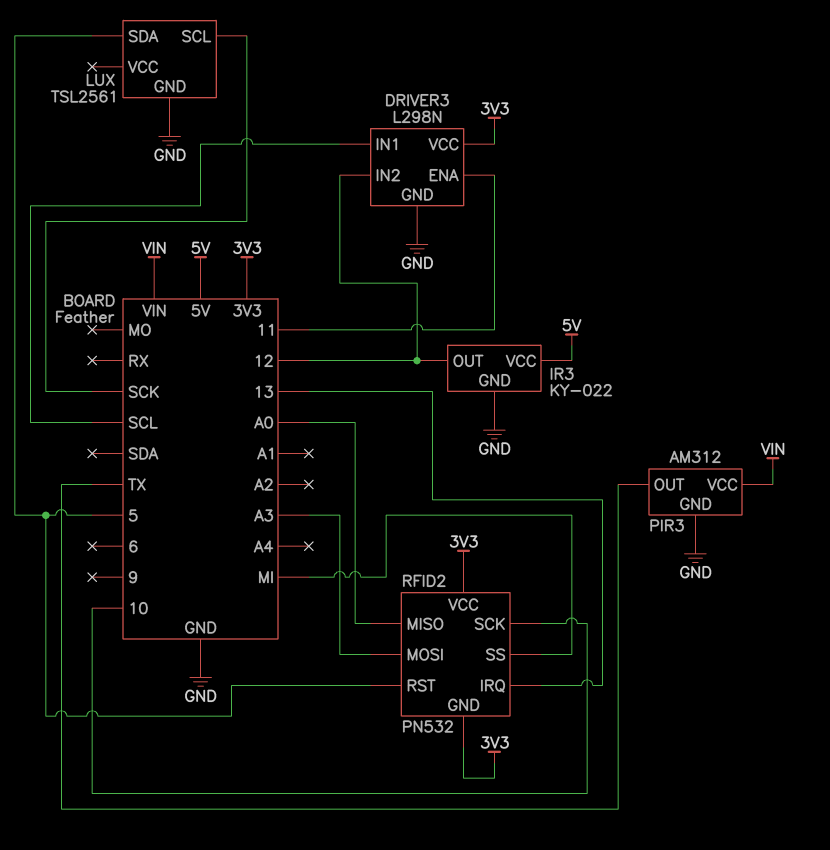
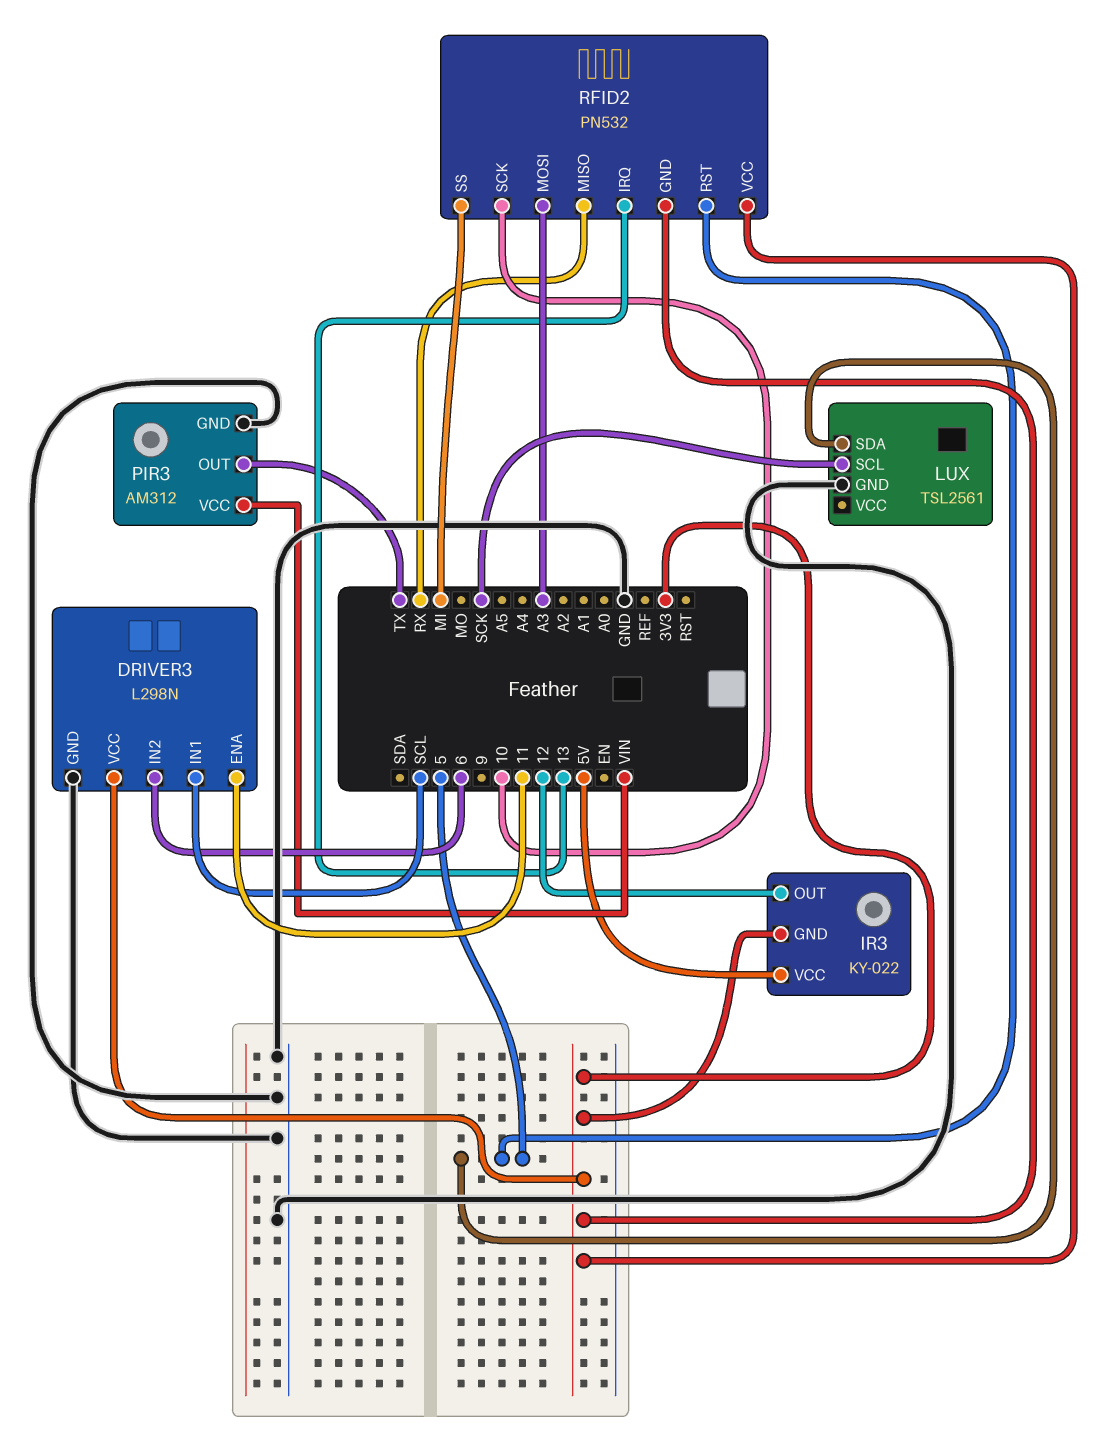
DRIVER3 pin IN2: 12 -> 6
IR3 pin GND: GND -> 3V3
RFID2 pin MISO: A0 -> RX

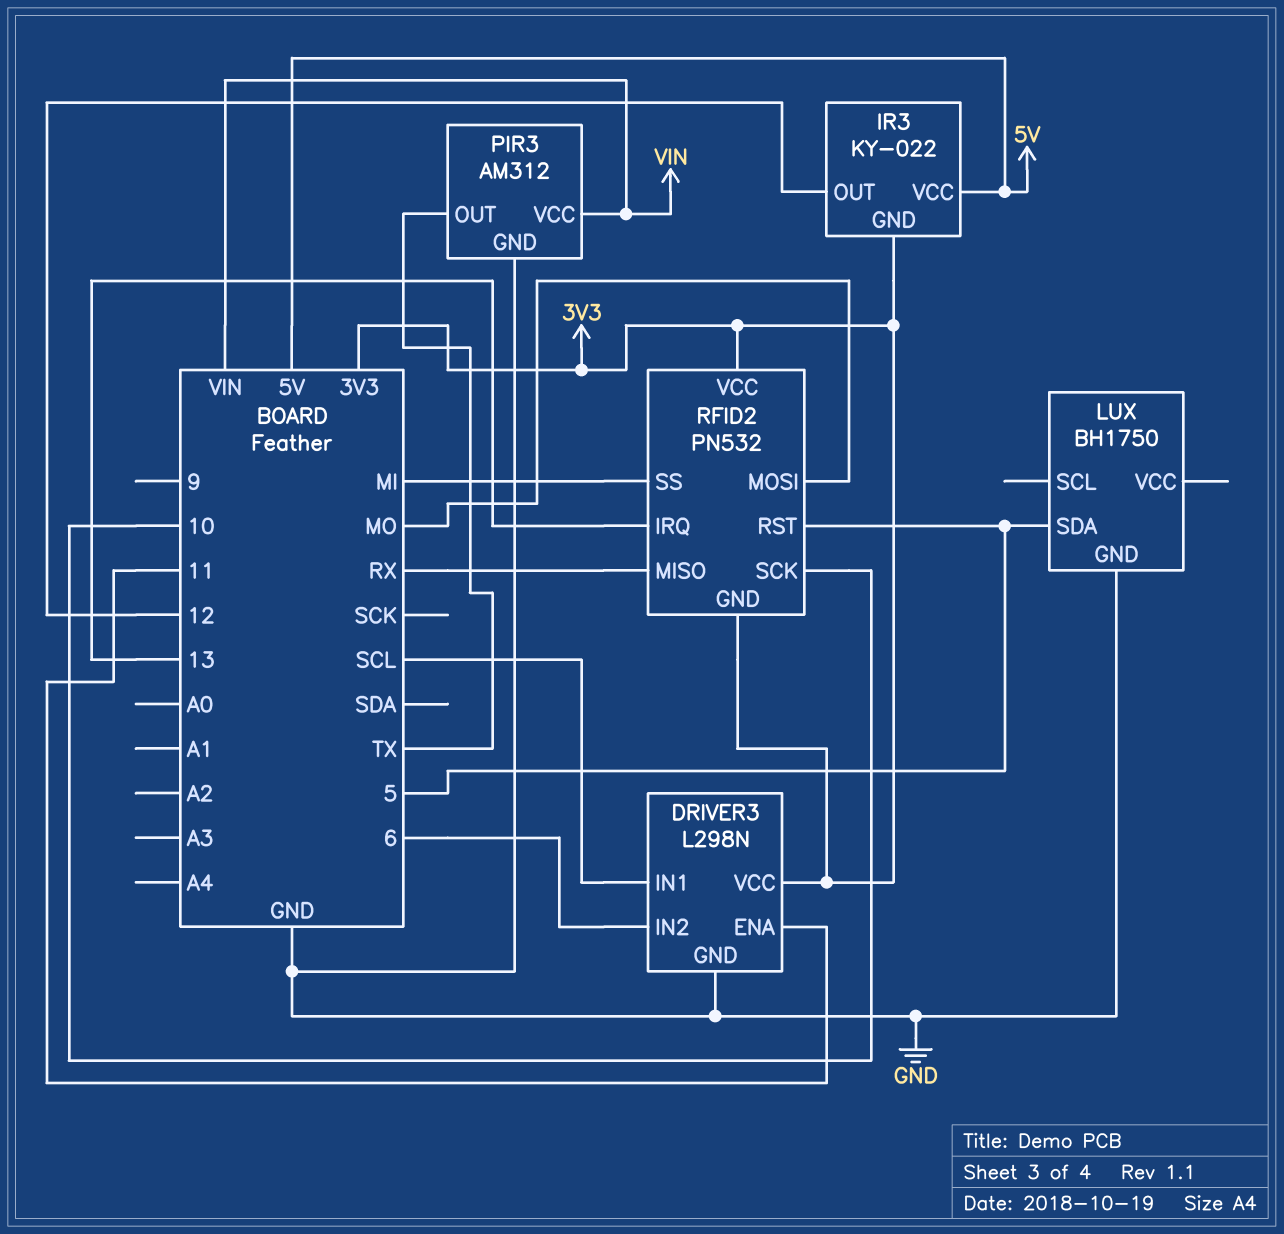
LUX: TSL2561 -> BH1750
LUX pin SCL: SCK -> none
RFID2 pin MOSI: A3 -> MO

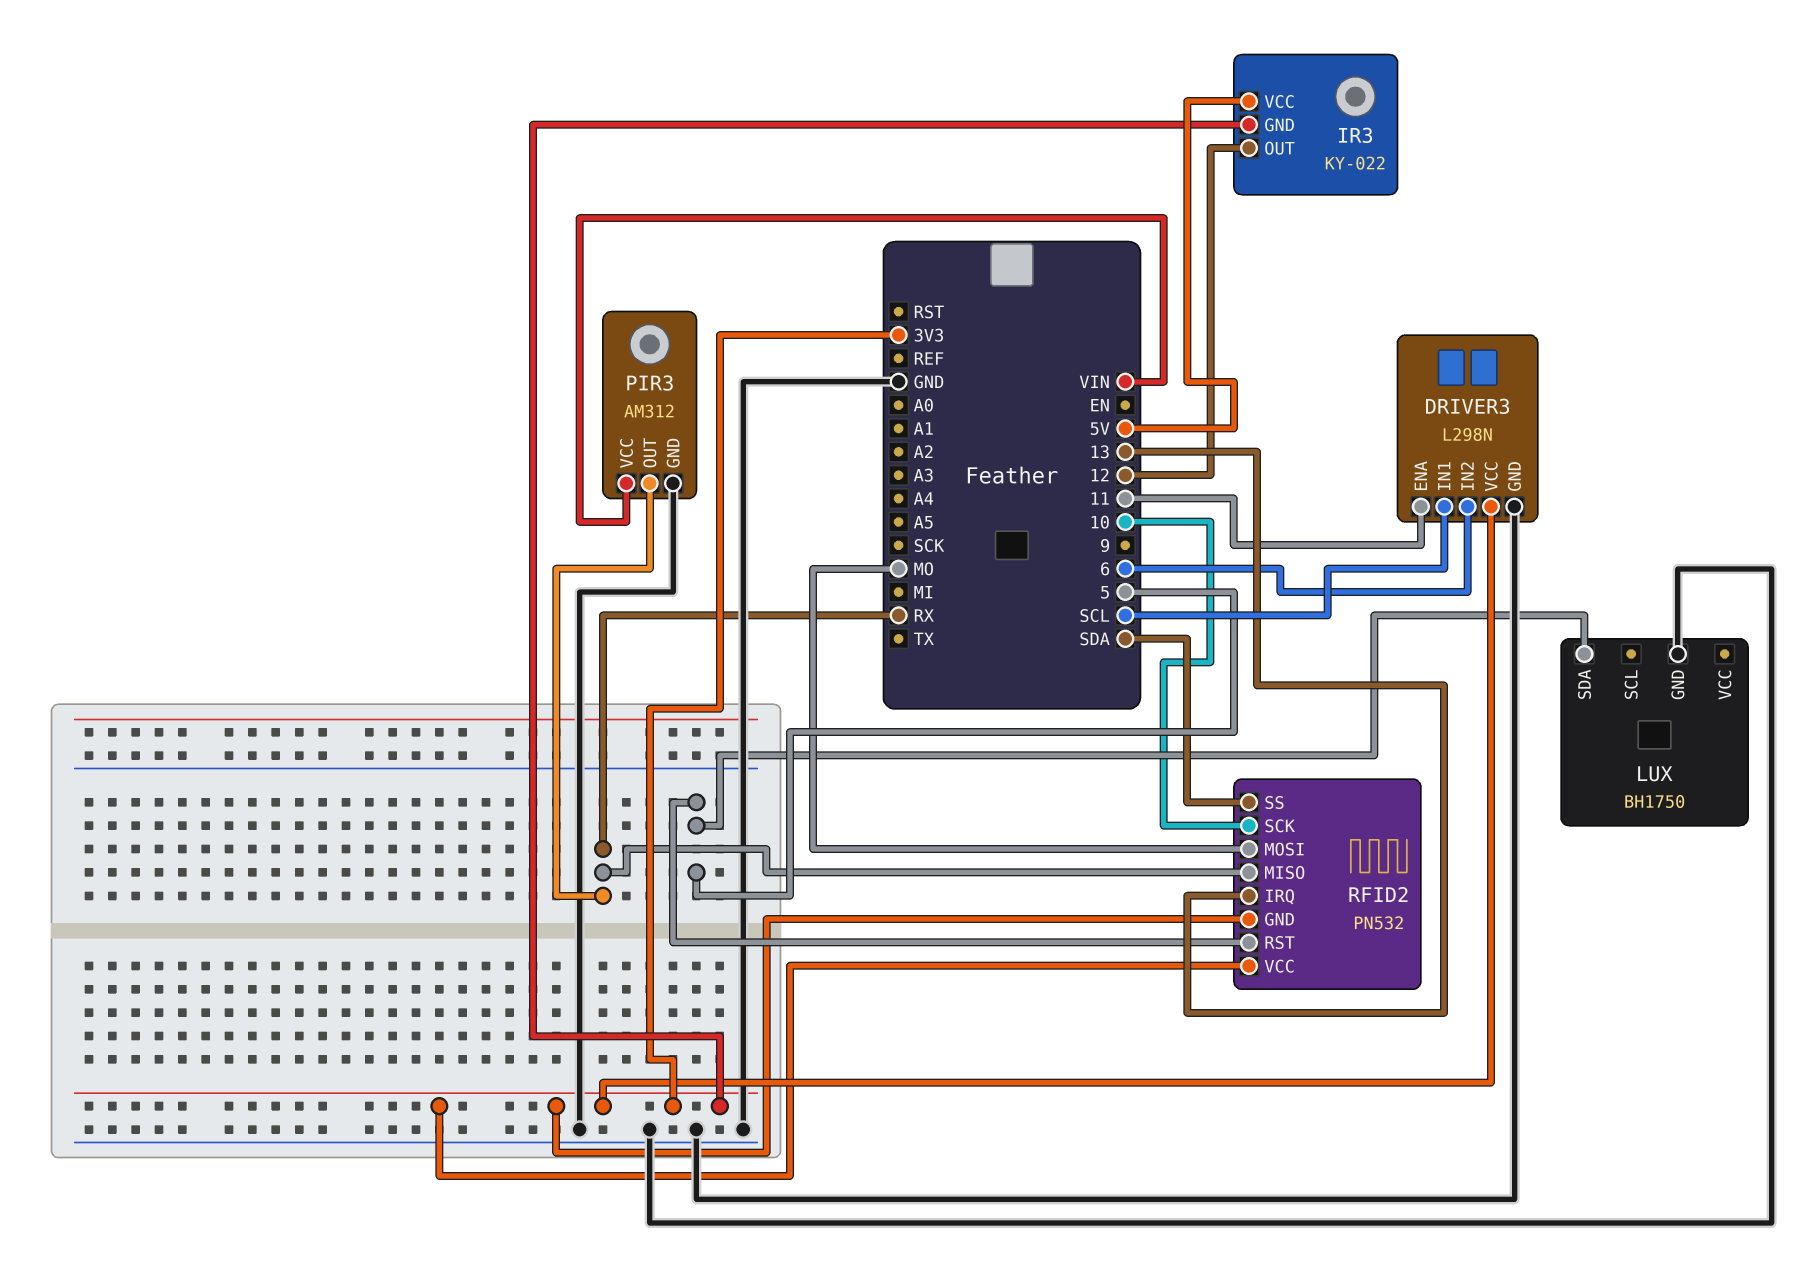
PIR3 pin OUT: TX -> RX
RFID2 pin SS: MI -> SDA

